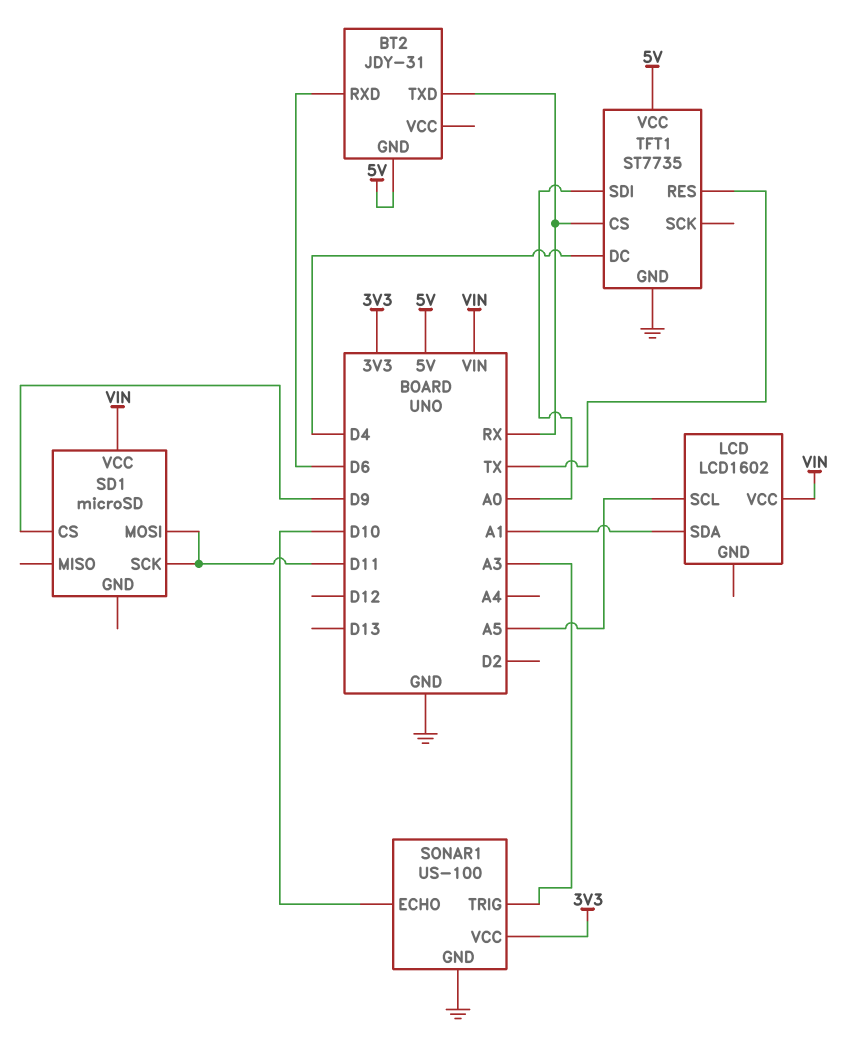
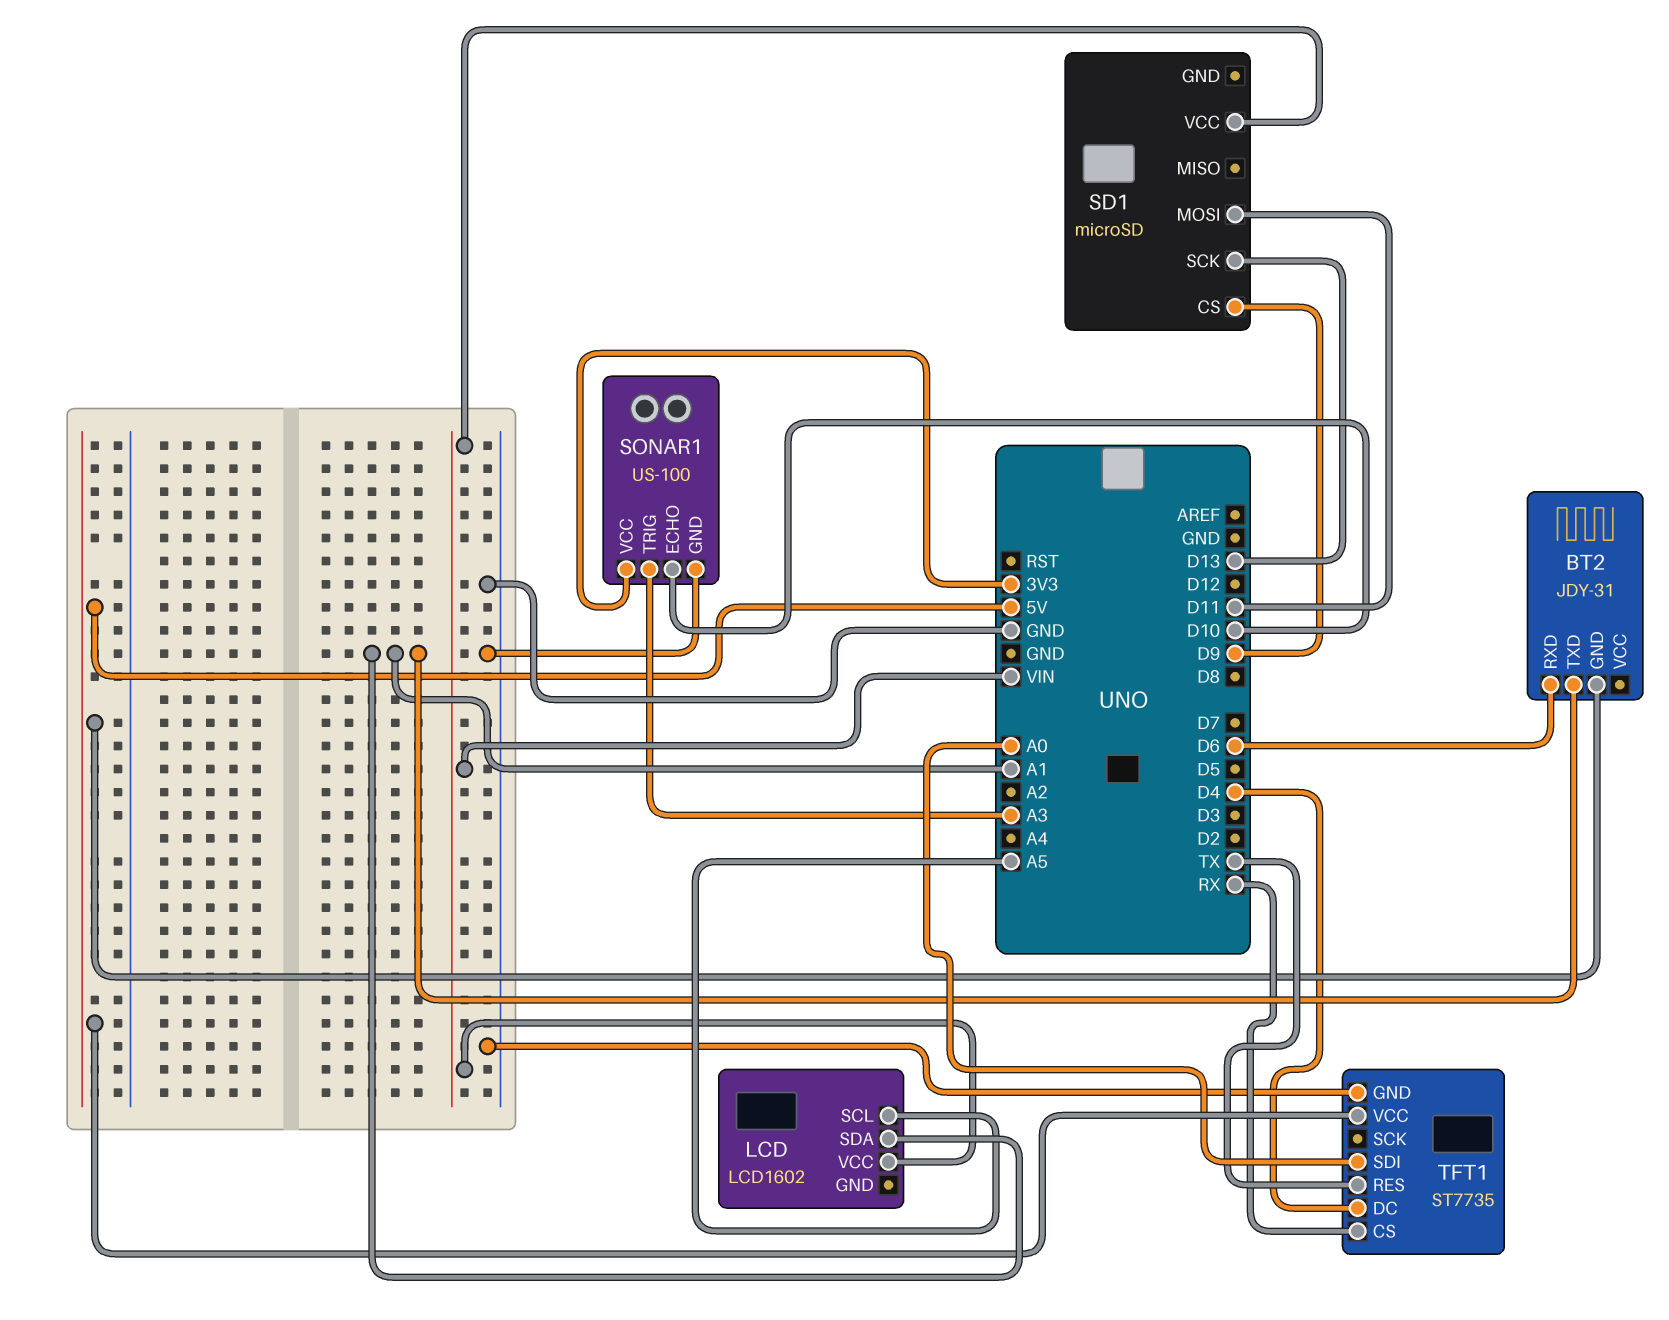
BT2 pin TXD: RX -> A1
SD1 pin SCK: D11 -> D13

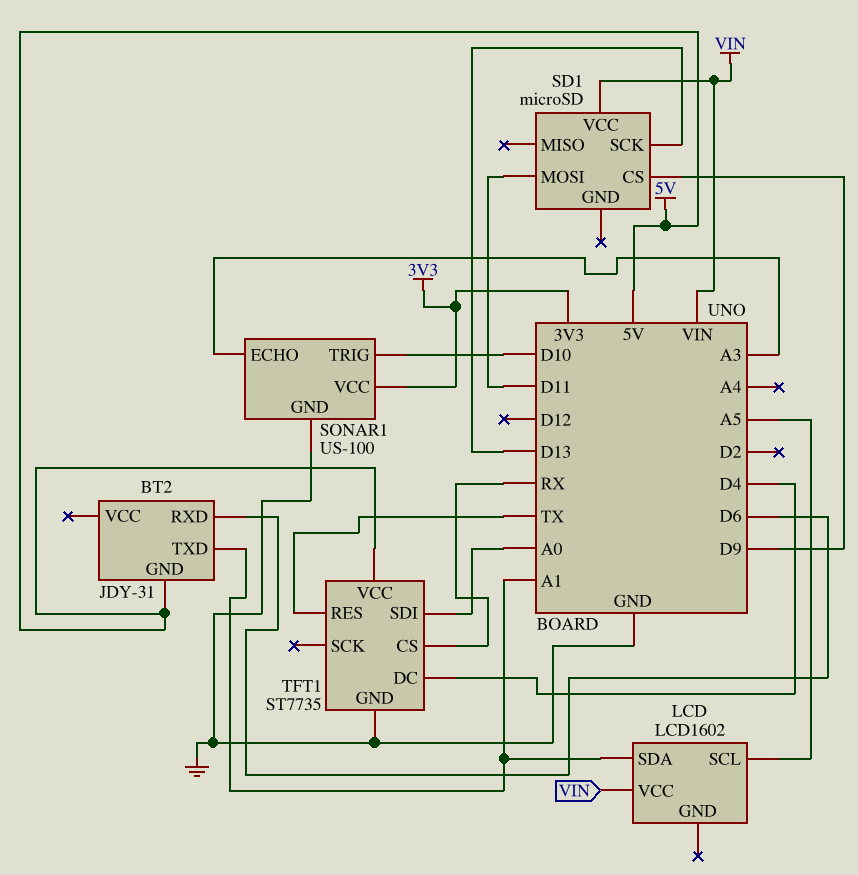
SONAR1 pin ECHO: D10 -> A3
SONAR1 pin TRIG: A3 -> D10

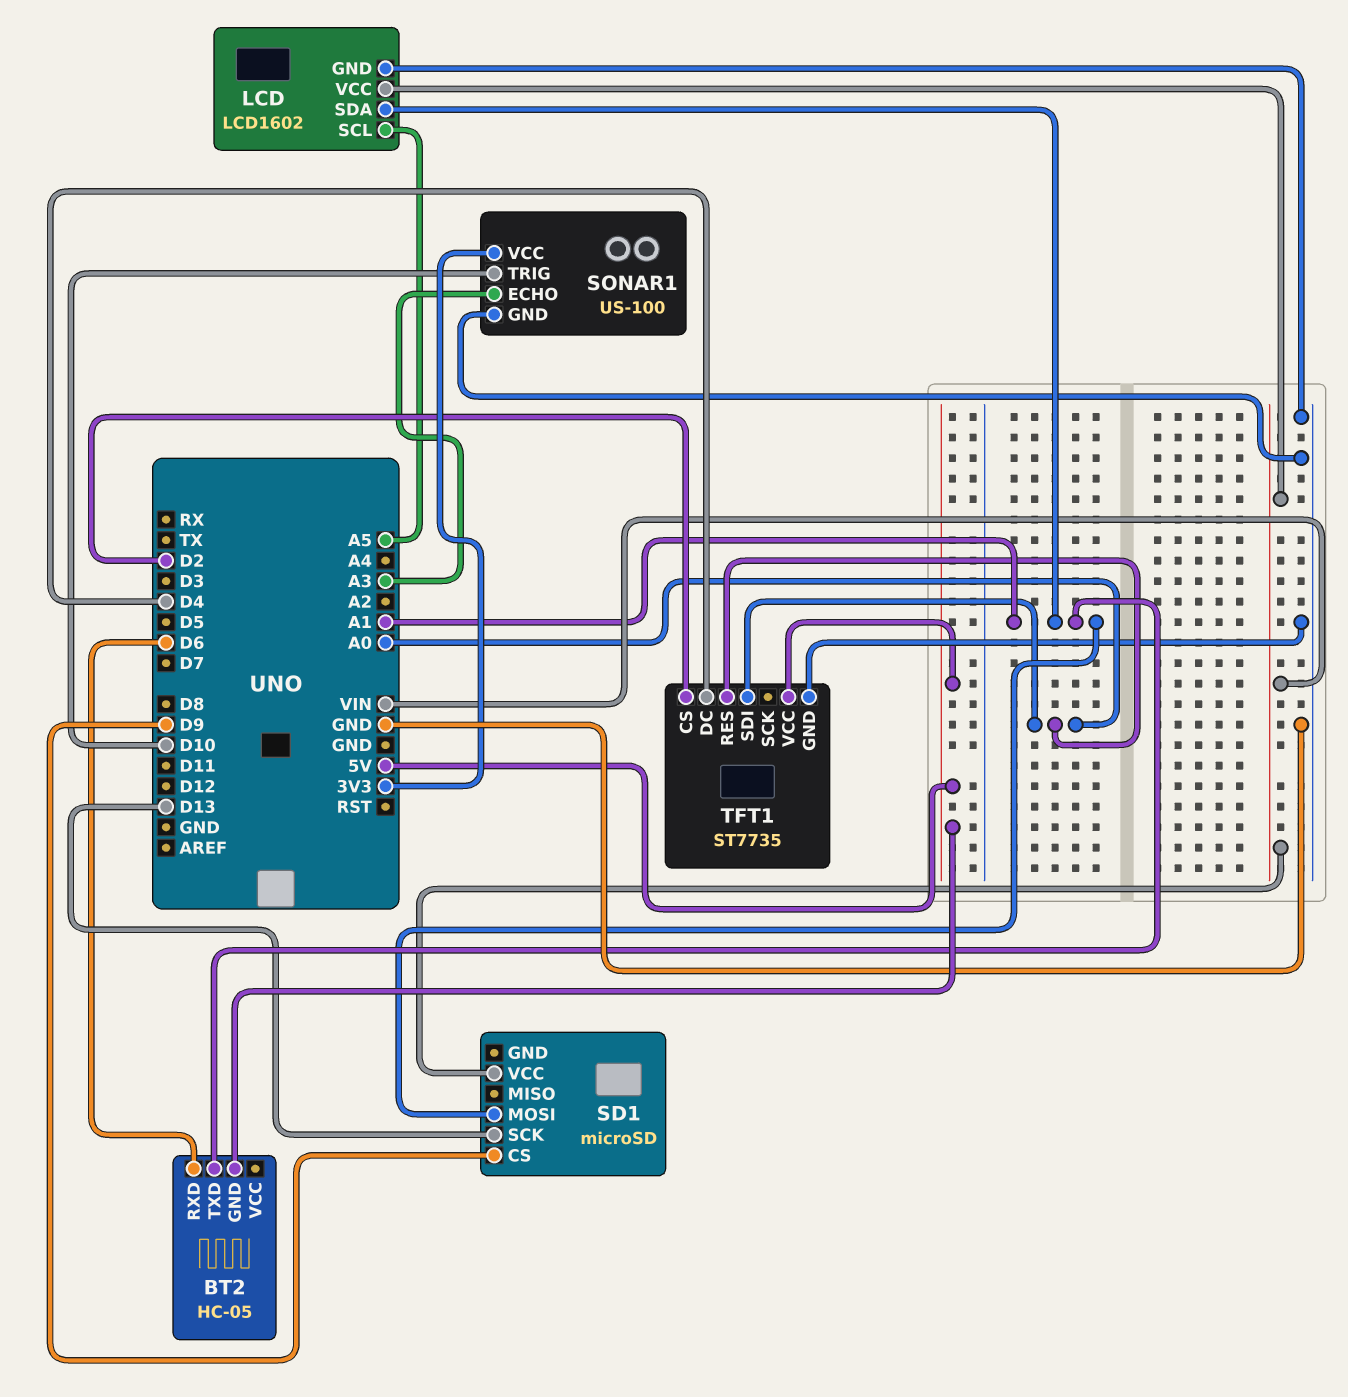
BT2: JDY-31 -> HC-05
LCD pin GND: none -> GND
SD1 pin MOSI: D11 -> A1
TFT1 pin CS: RX -> D2
TFT1 pin RES: TX -> A0

